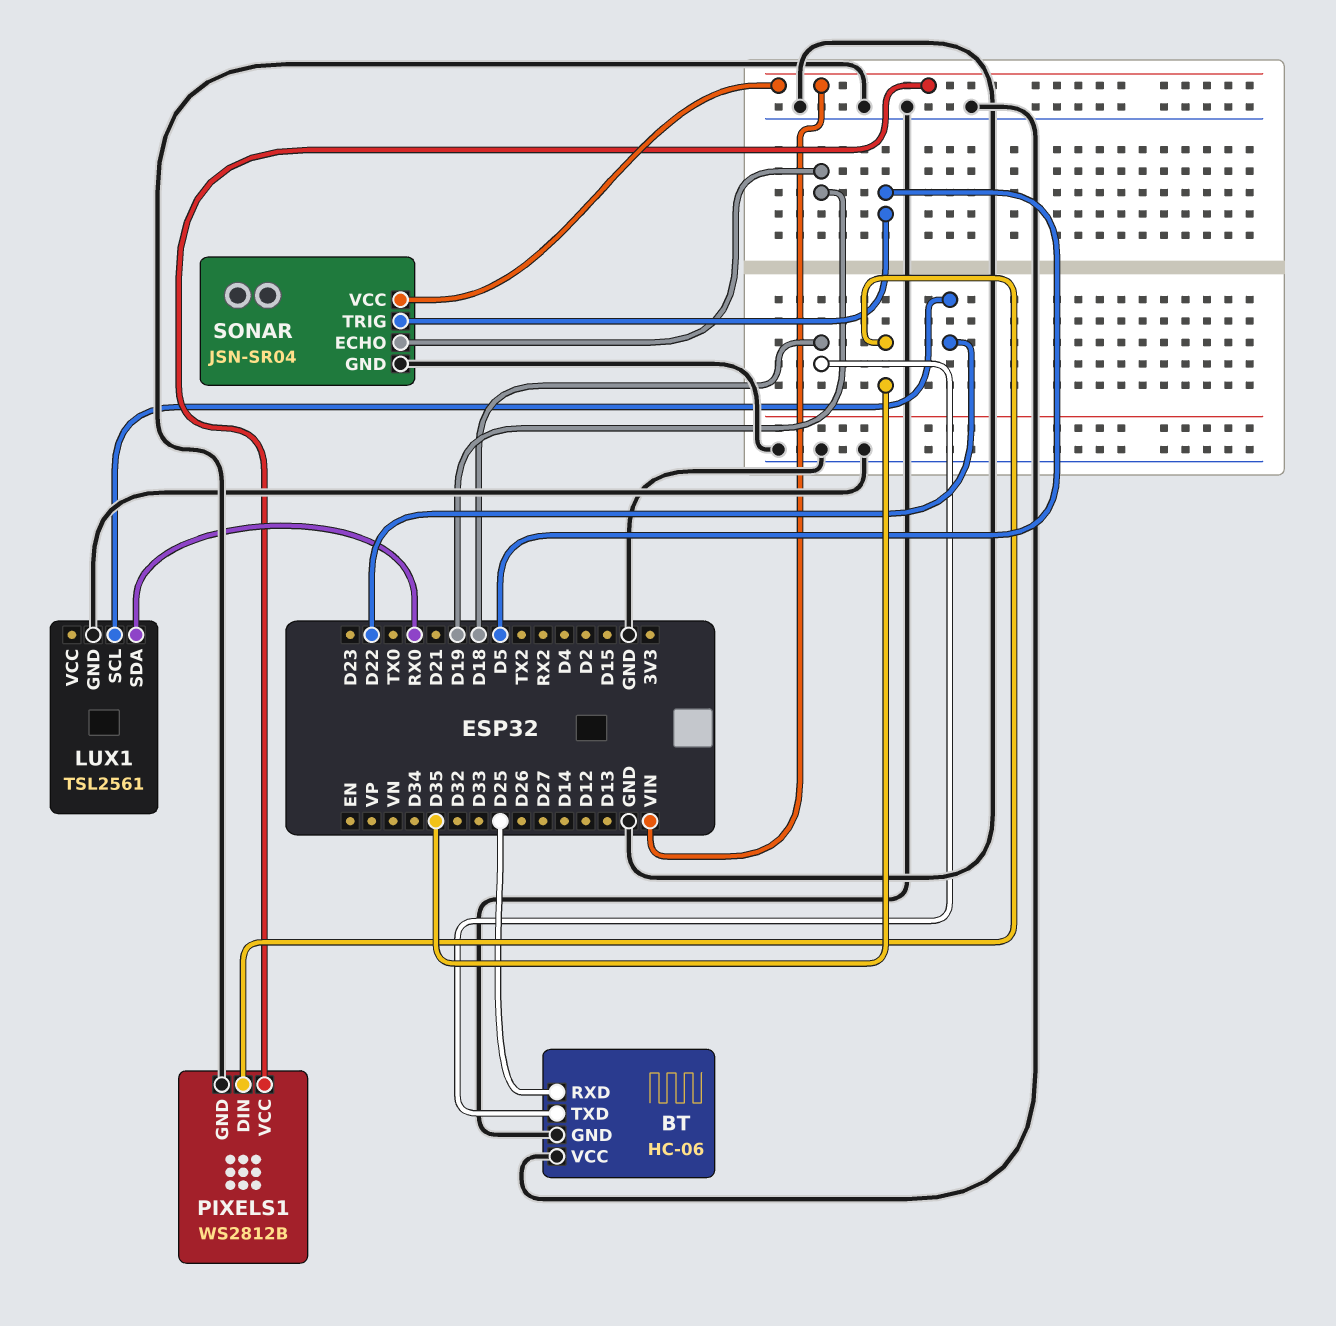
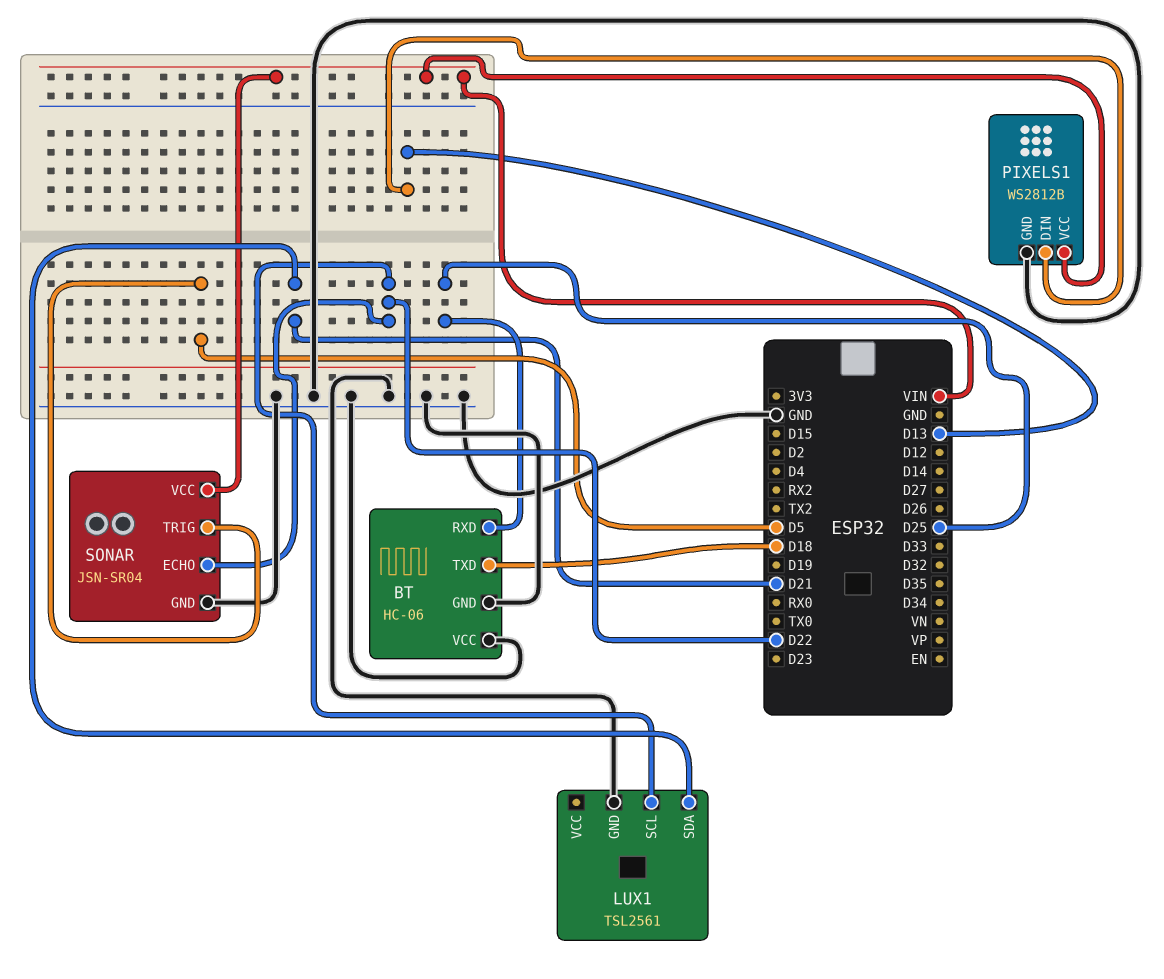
LUX1 pin SDA: RX0 -> D21
PIXELS1 pin DIN: D35 -> D13
SONAR pin ECHO: D19 -> D22

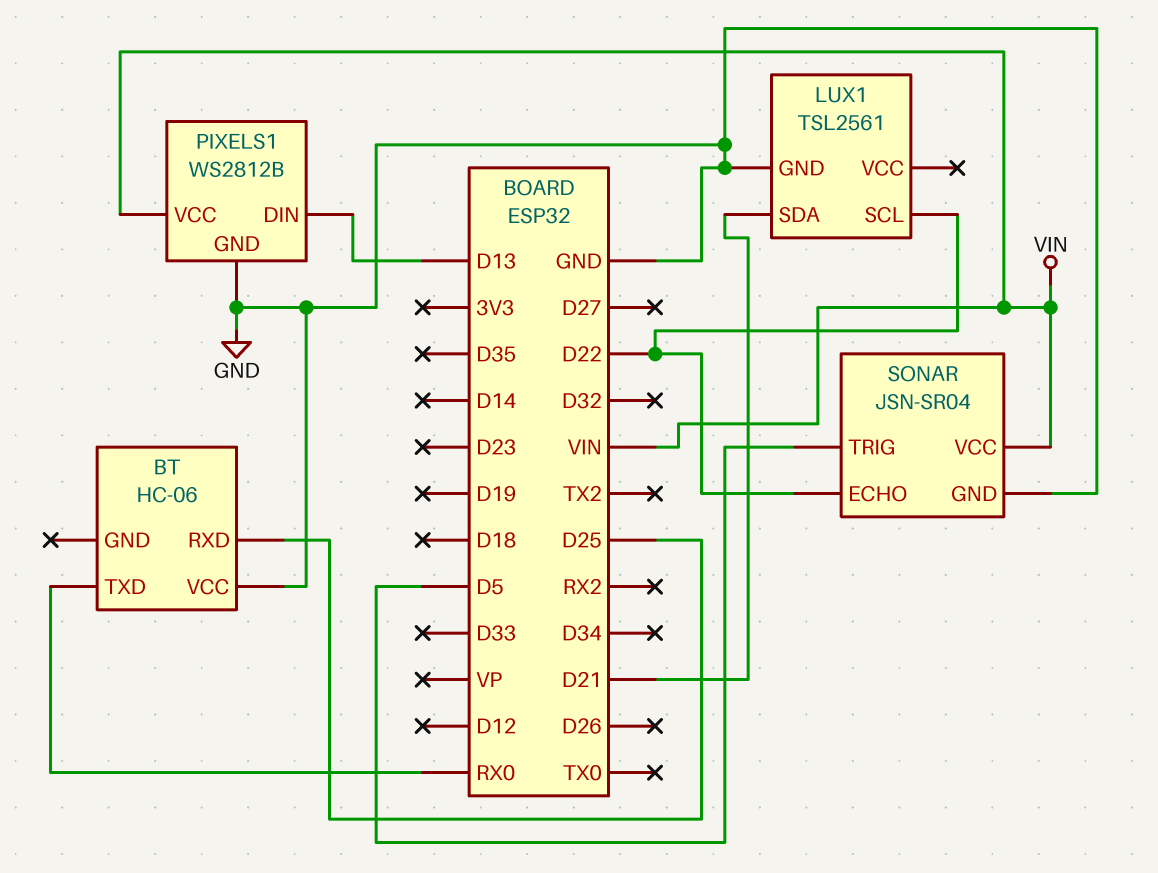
BT pin GND: GND -> none
BT pin TXD: D18 -> RX0

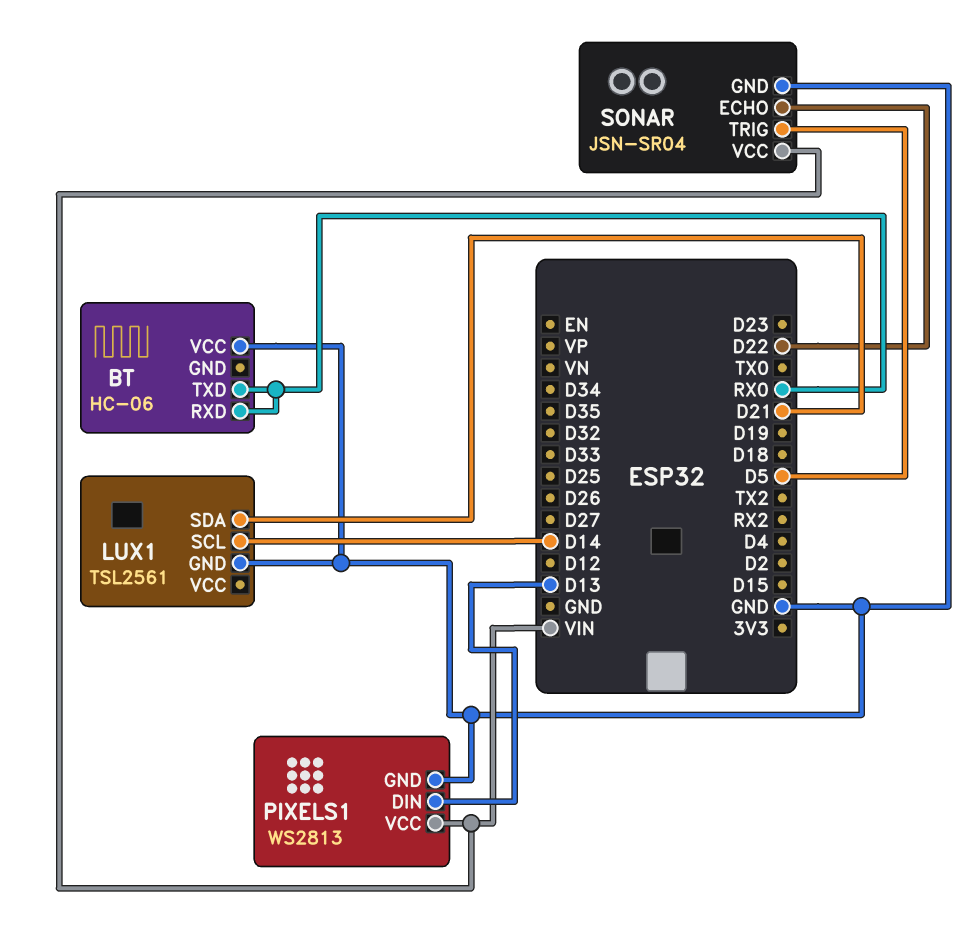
BT pin RXD: D25 -> RX0
LUX1 pin SCL: D22 -> D14
PIXELS1: WS2812B -> WS2813

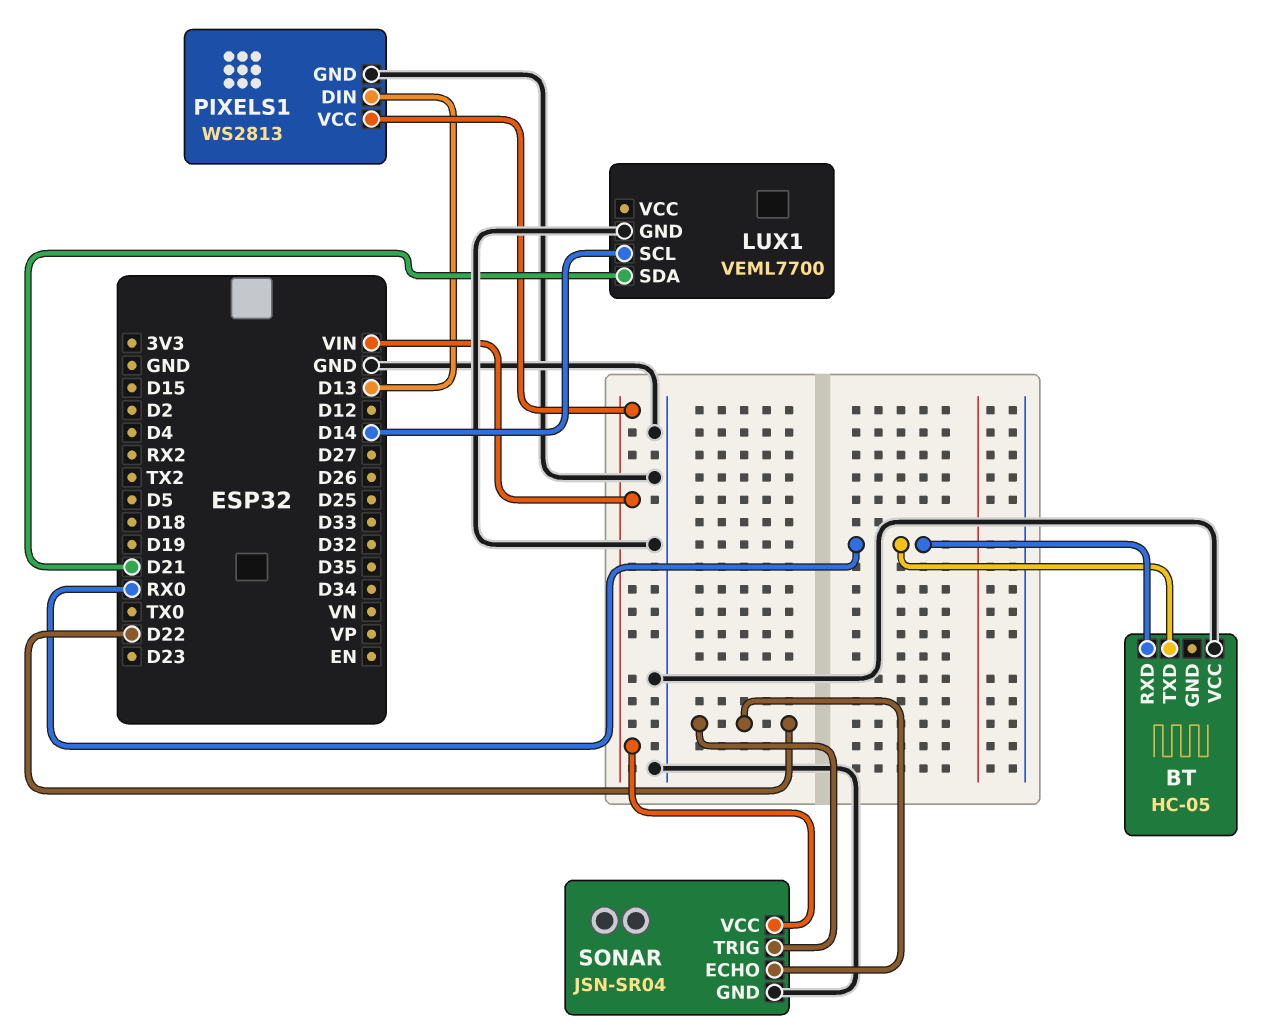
BT: HC-06 -> HC-05
LUX1: TSL2561 -> VEML7700
SONAR pin TRIG: D5 -> D22

